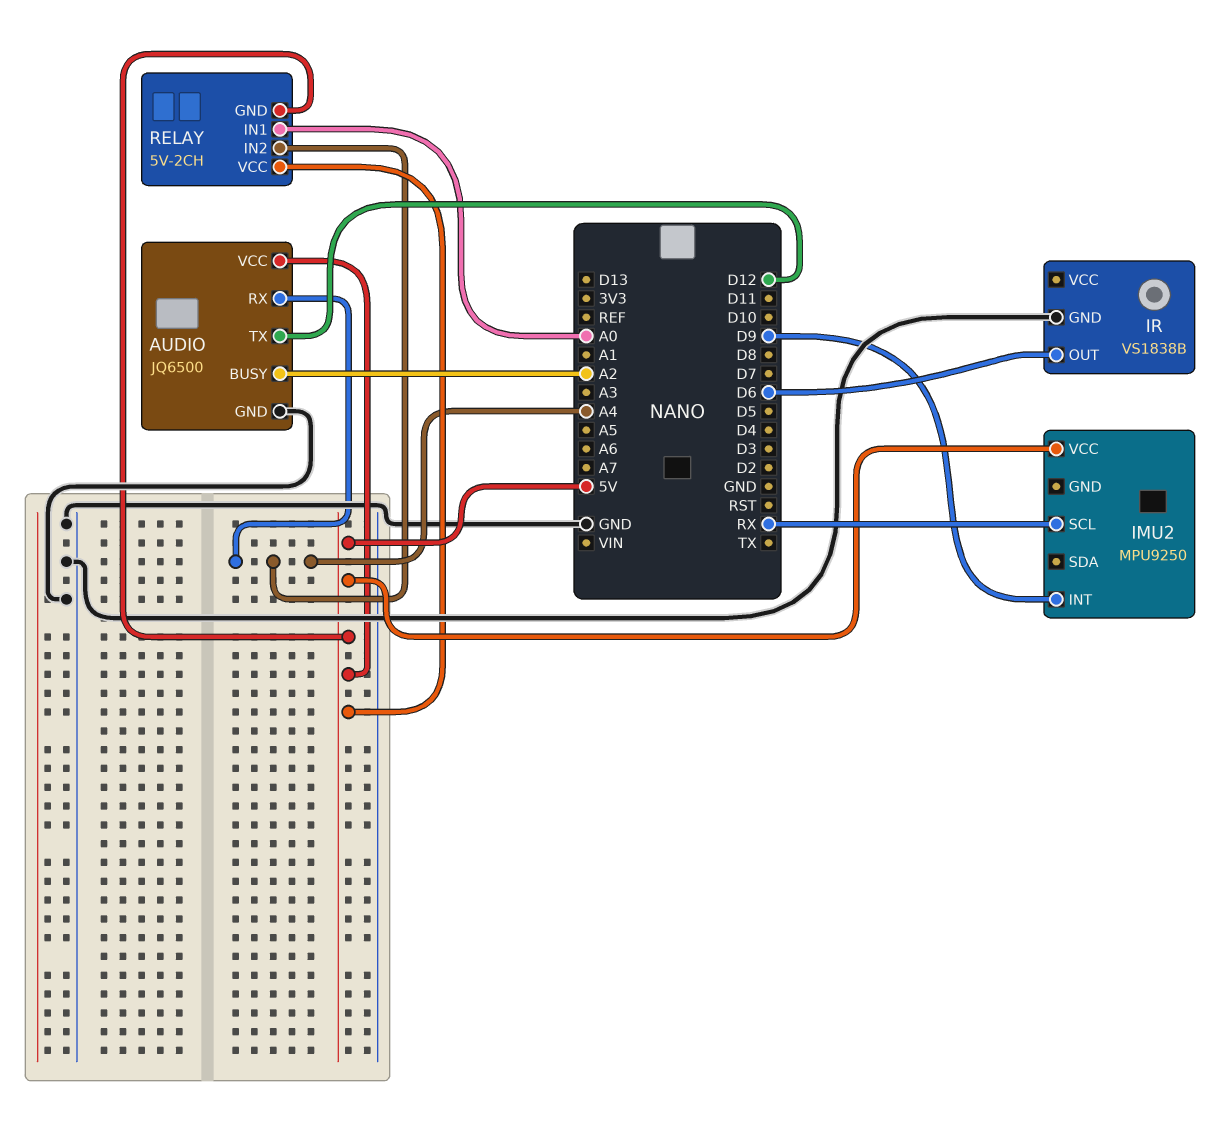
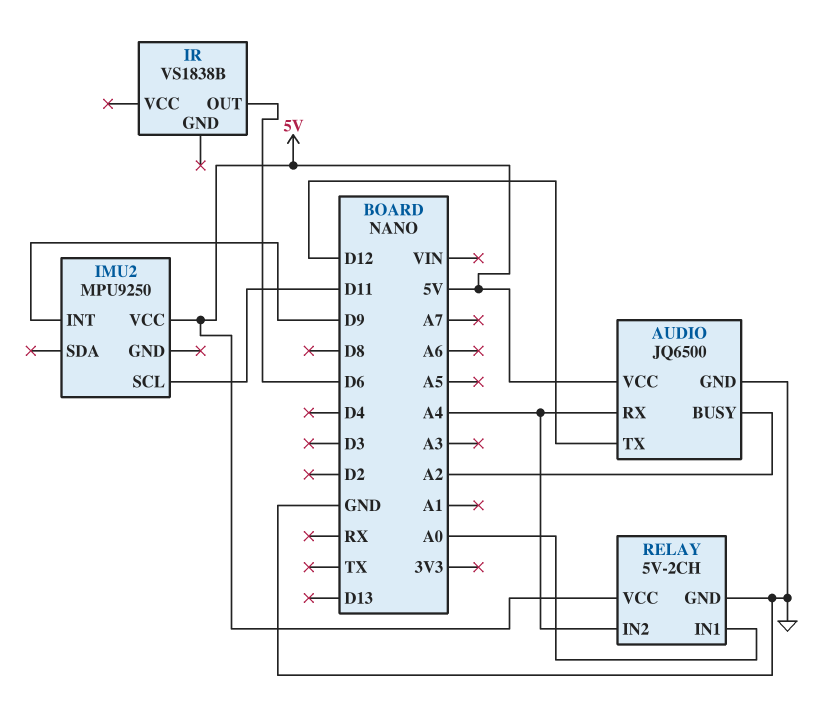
IMU2 pin SCL: RX -> D11
IR pin GND: GND -> none
RELAY pin GND: 5V -> GND

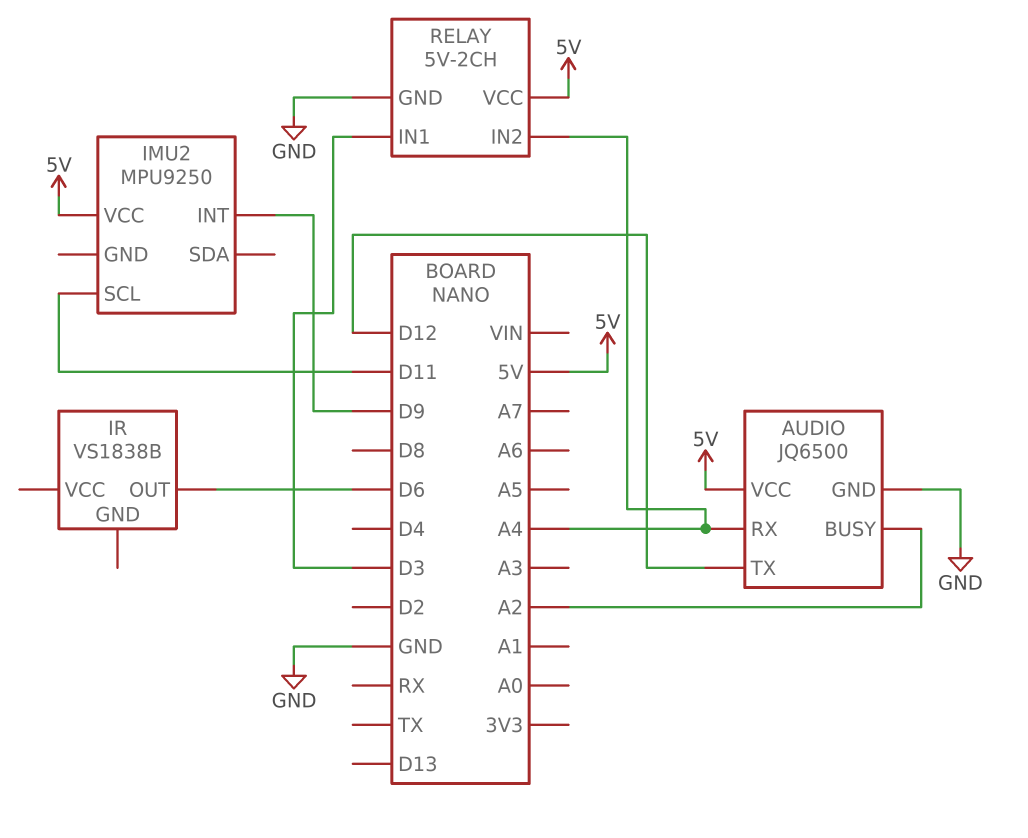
RELAY pin IN1: A0 -> D3

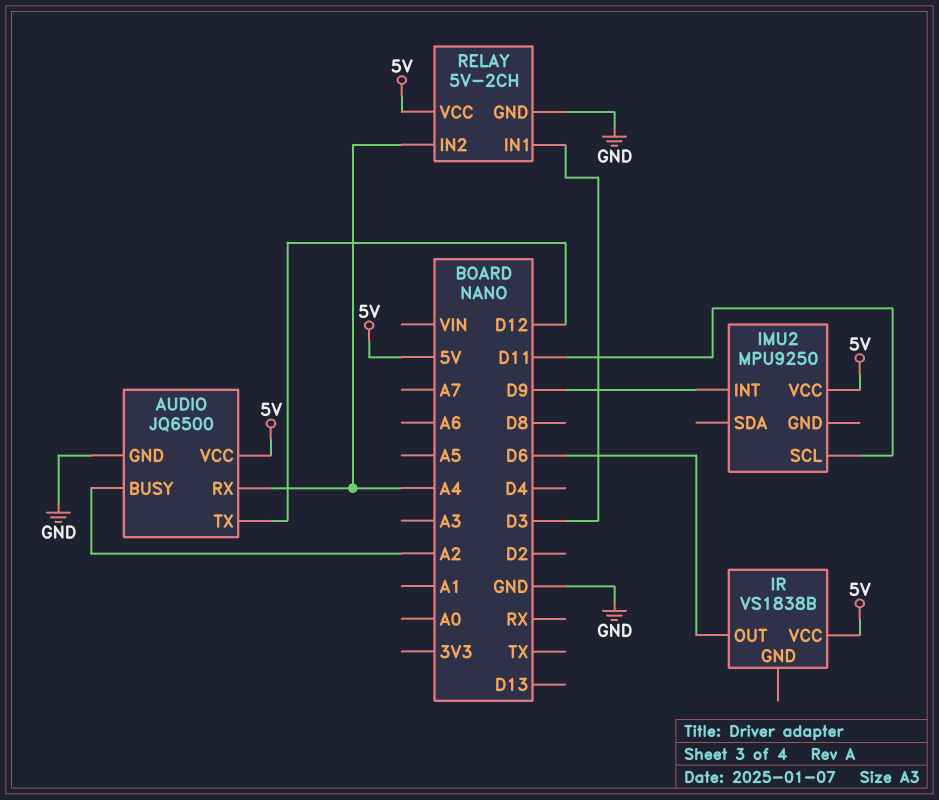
IR pin VCC: none -> 5V

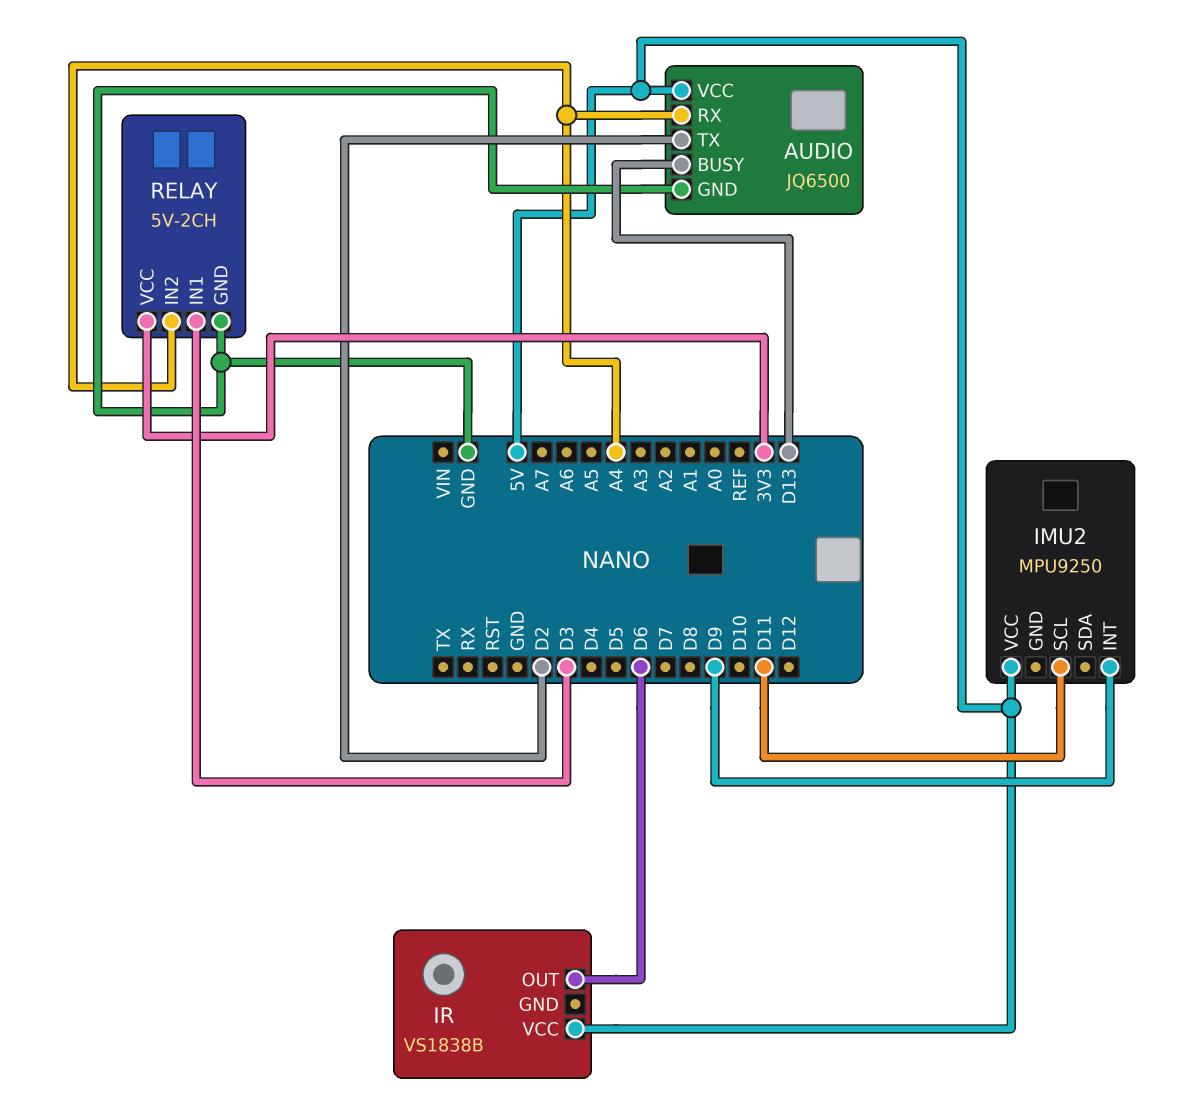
AUDIO pin BUSY: A2 -> D13
AUDIO pin TX: D12 -> D2
RELAY pin VCC: 5V -> 3V3

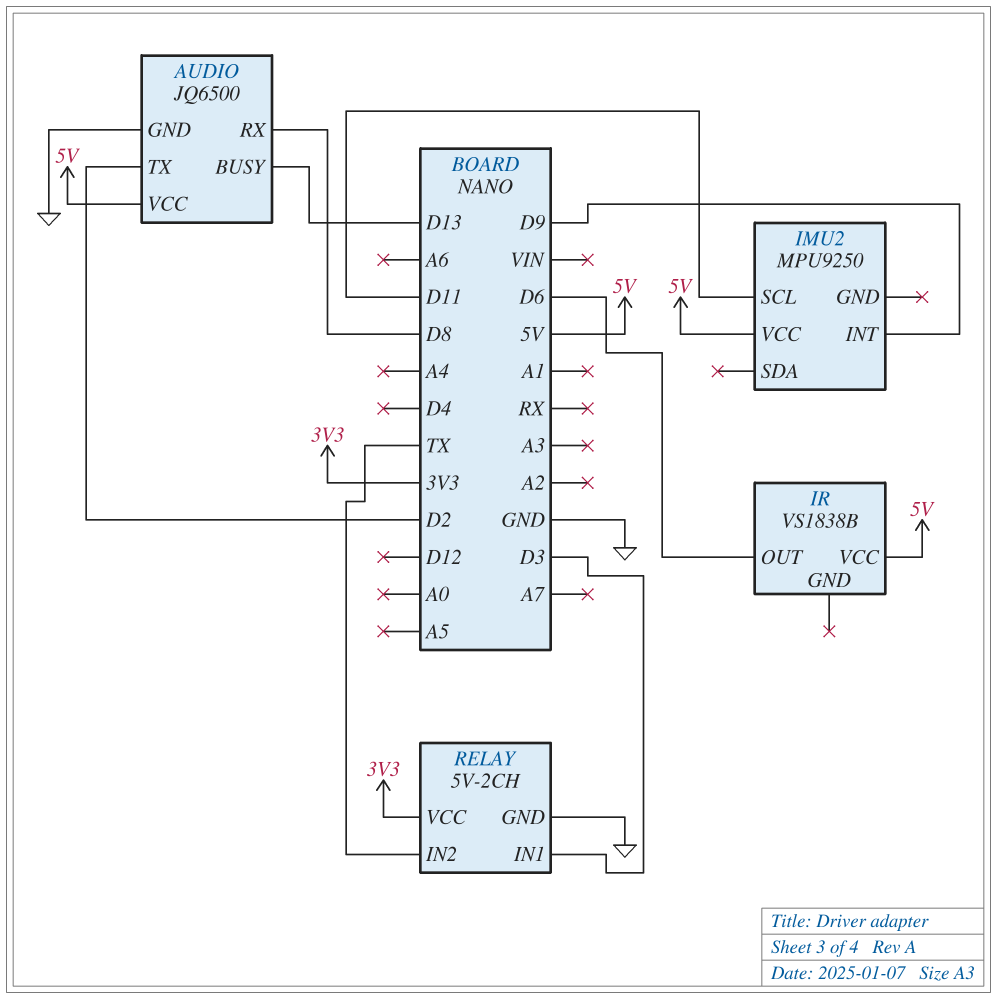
AUDIO pin RX: A4 -> D8
RELAY pin IN2: A4 -> TX

